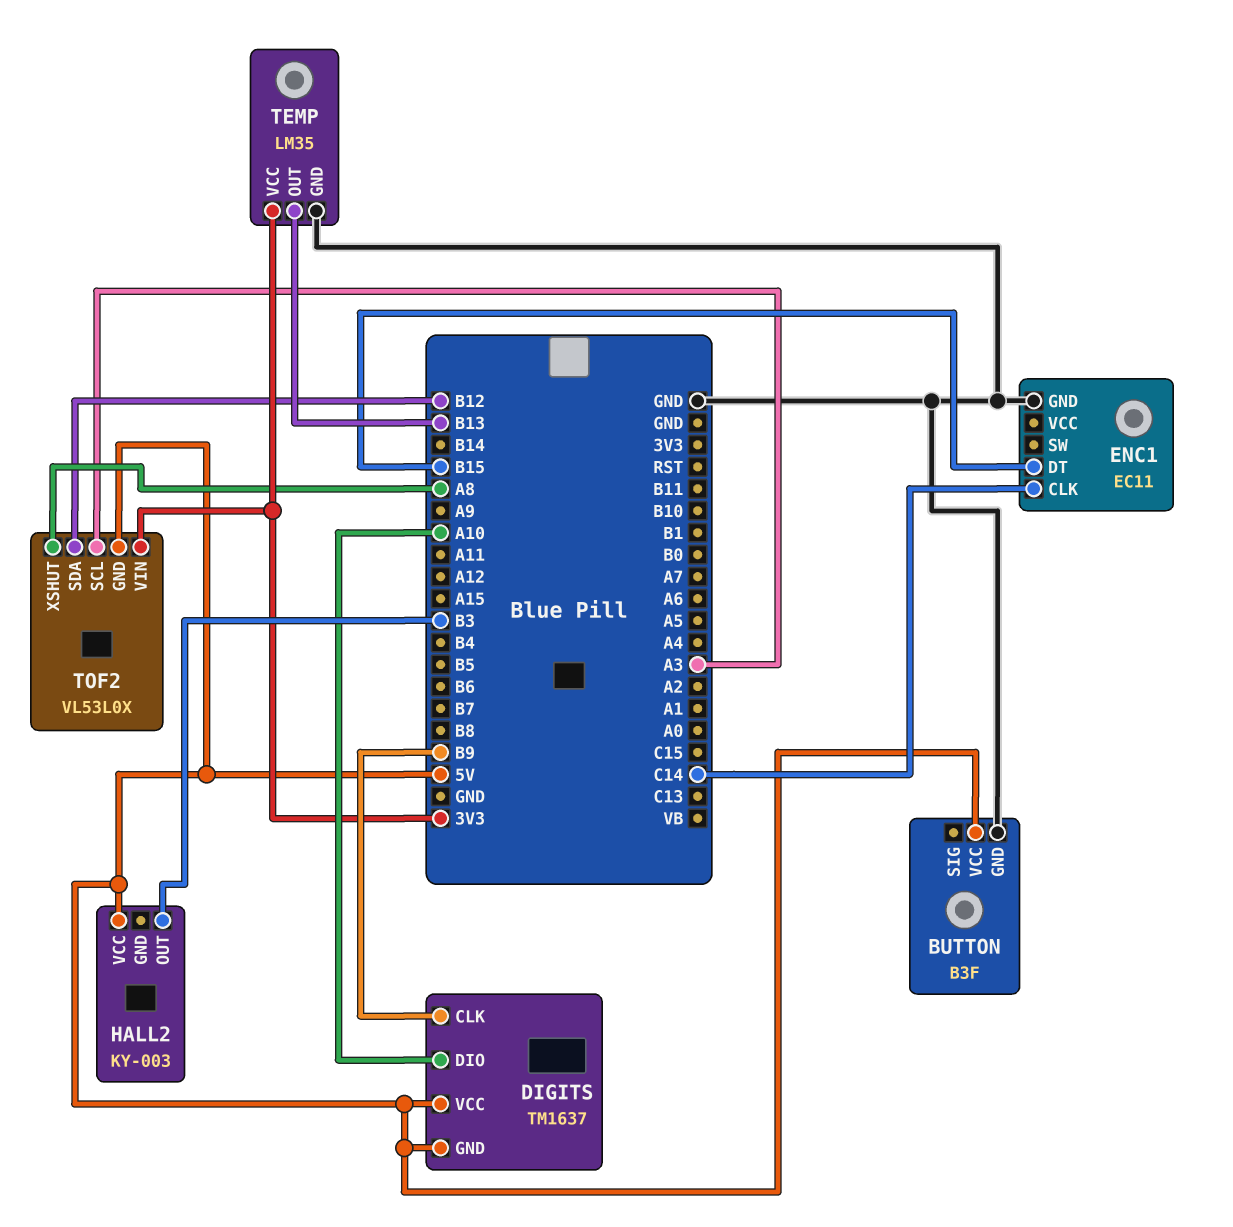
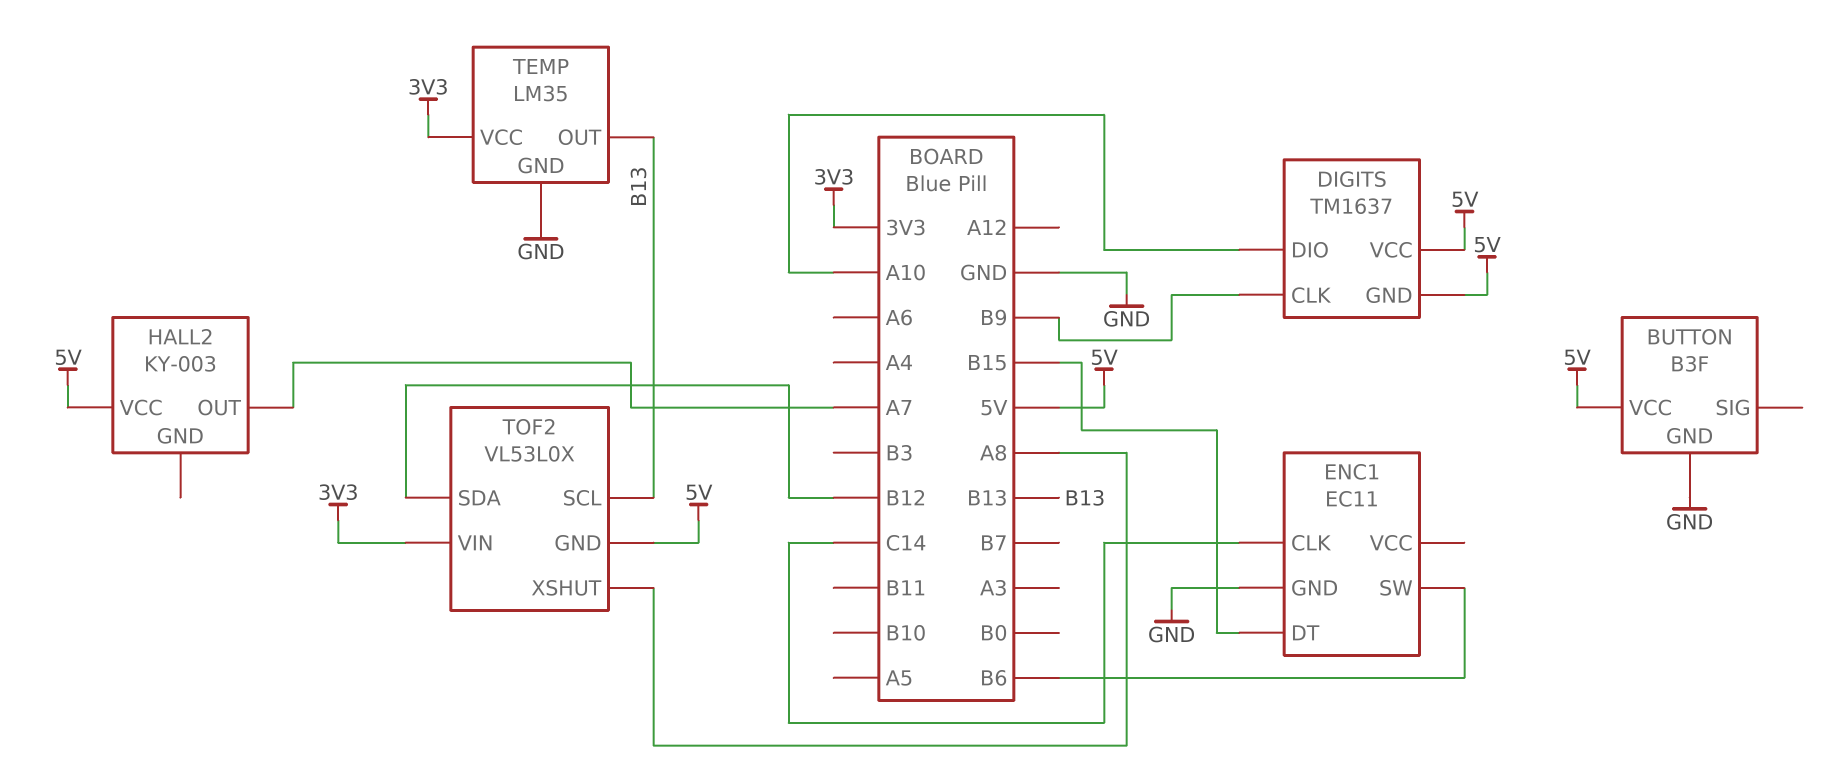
ENC1 pin SW: none -> B6
HALL2 pin OUT: B3 -> A7
TOF2 pin SCL: A3 -> B13

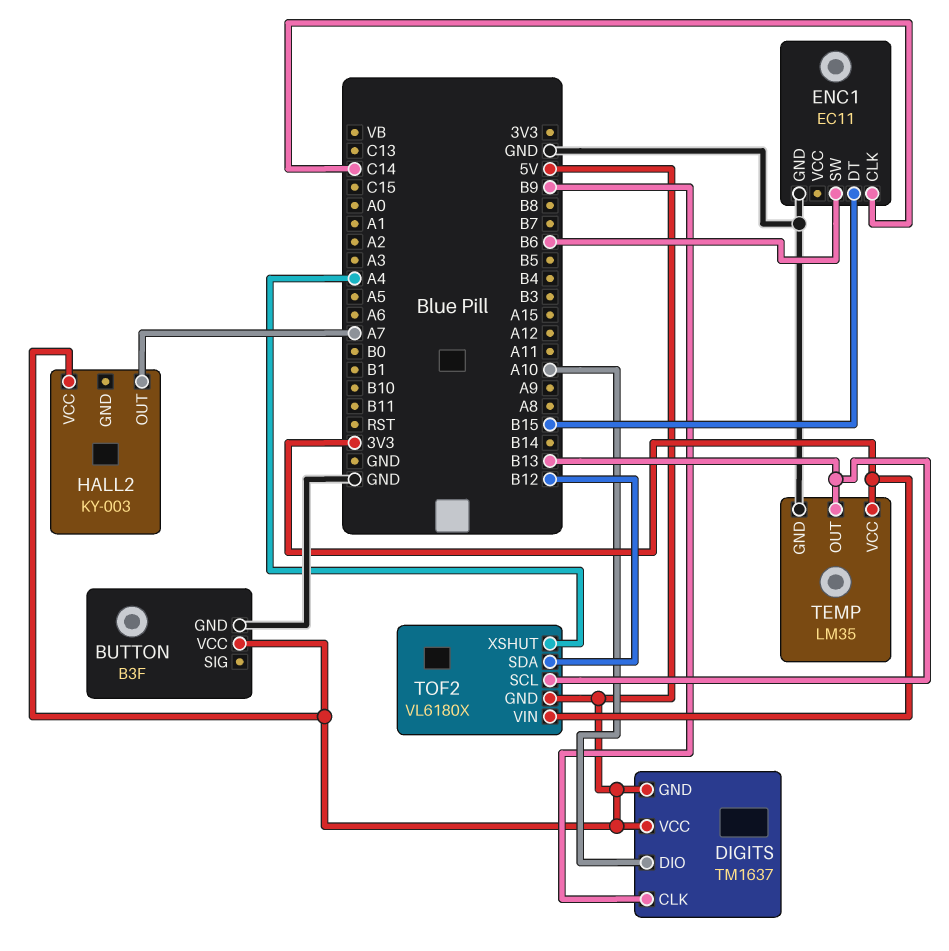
TOF2: VL53L0X -> VL6180X
TOF2 pin XSHUT: A8 -> A4

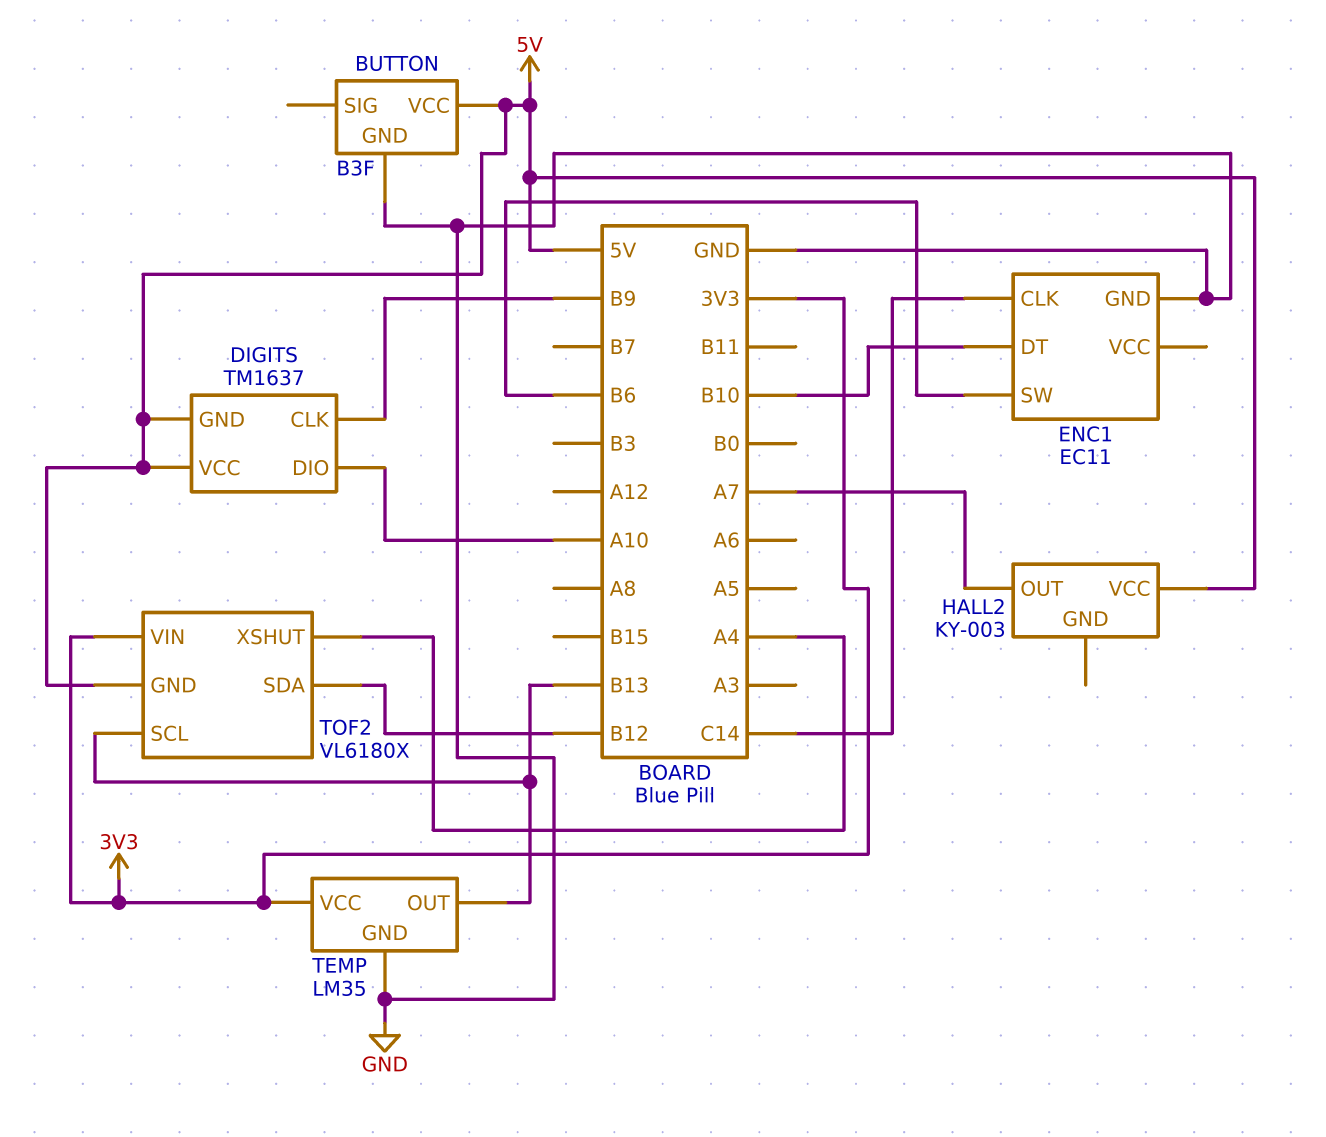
ENC1 pin DT: B15 -> B10

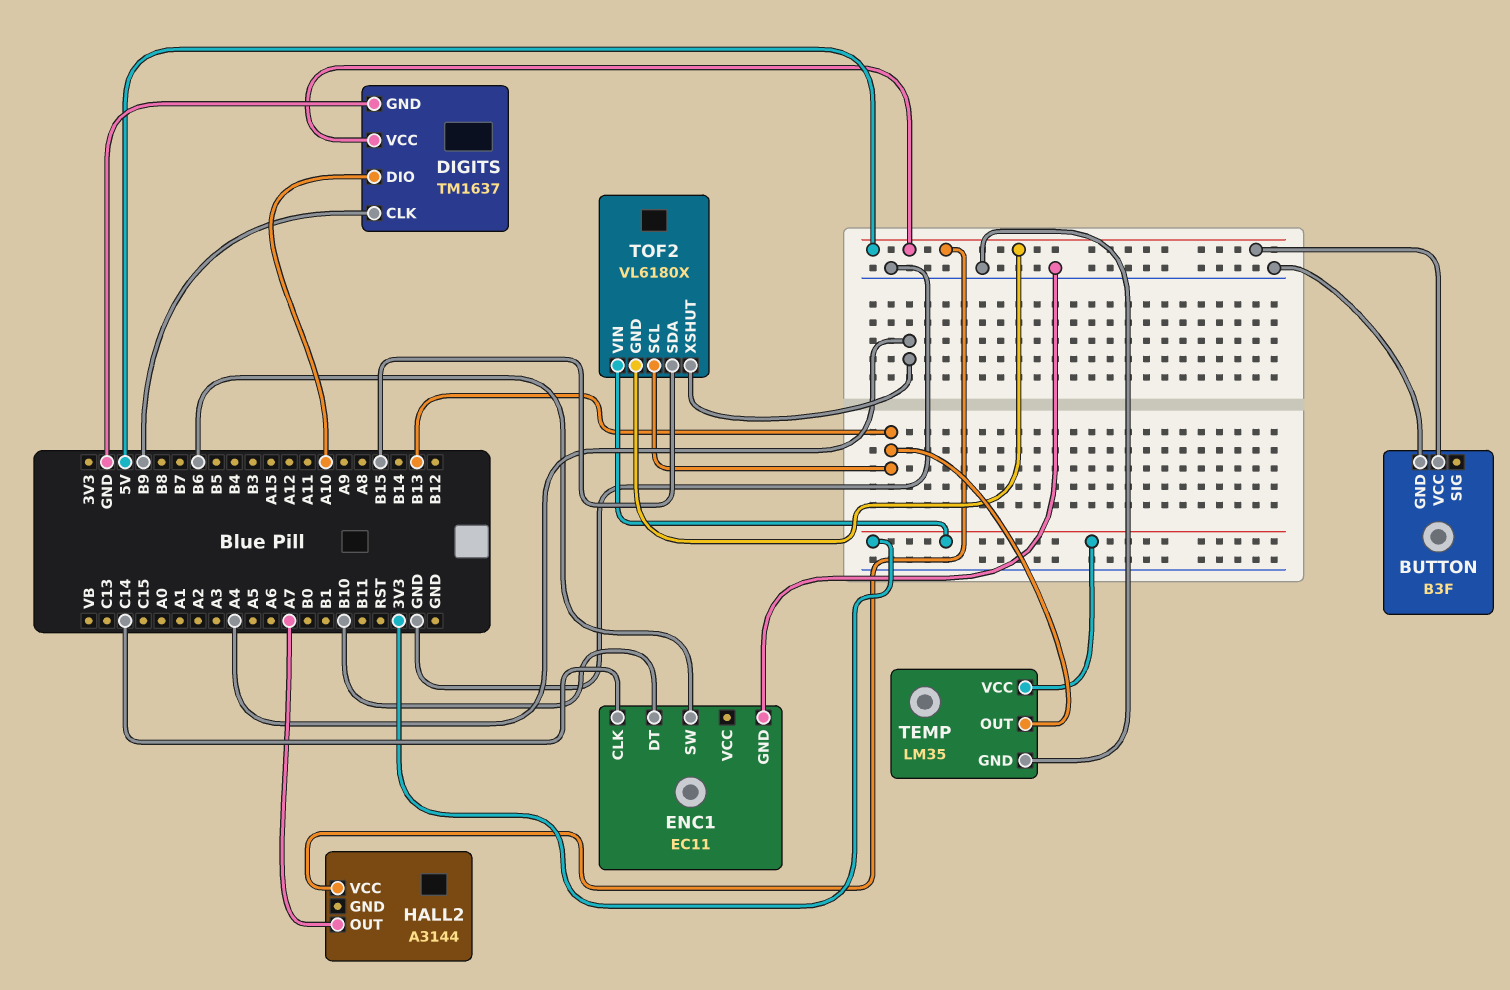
DIGITS pin GND: 5V -> GND
HALL2: KY-003 -> A3144
TOF2 pin SDA: B12 -> B15

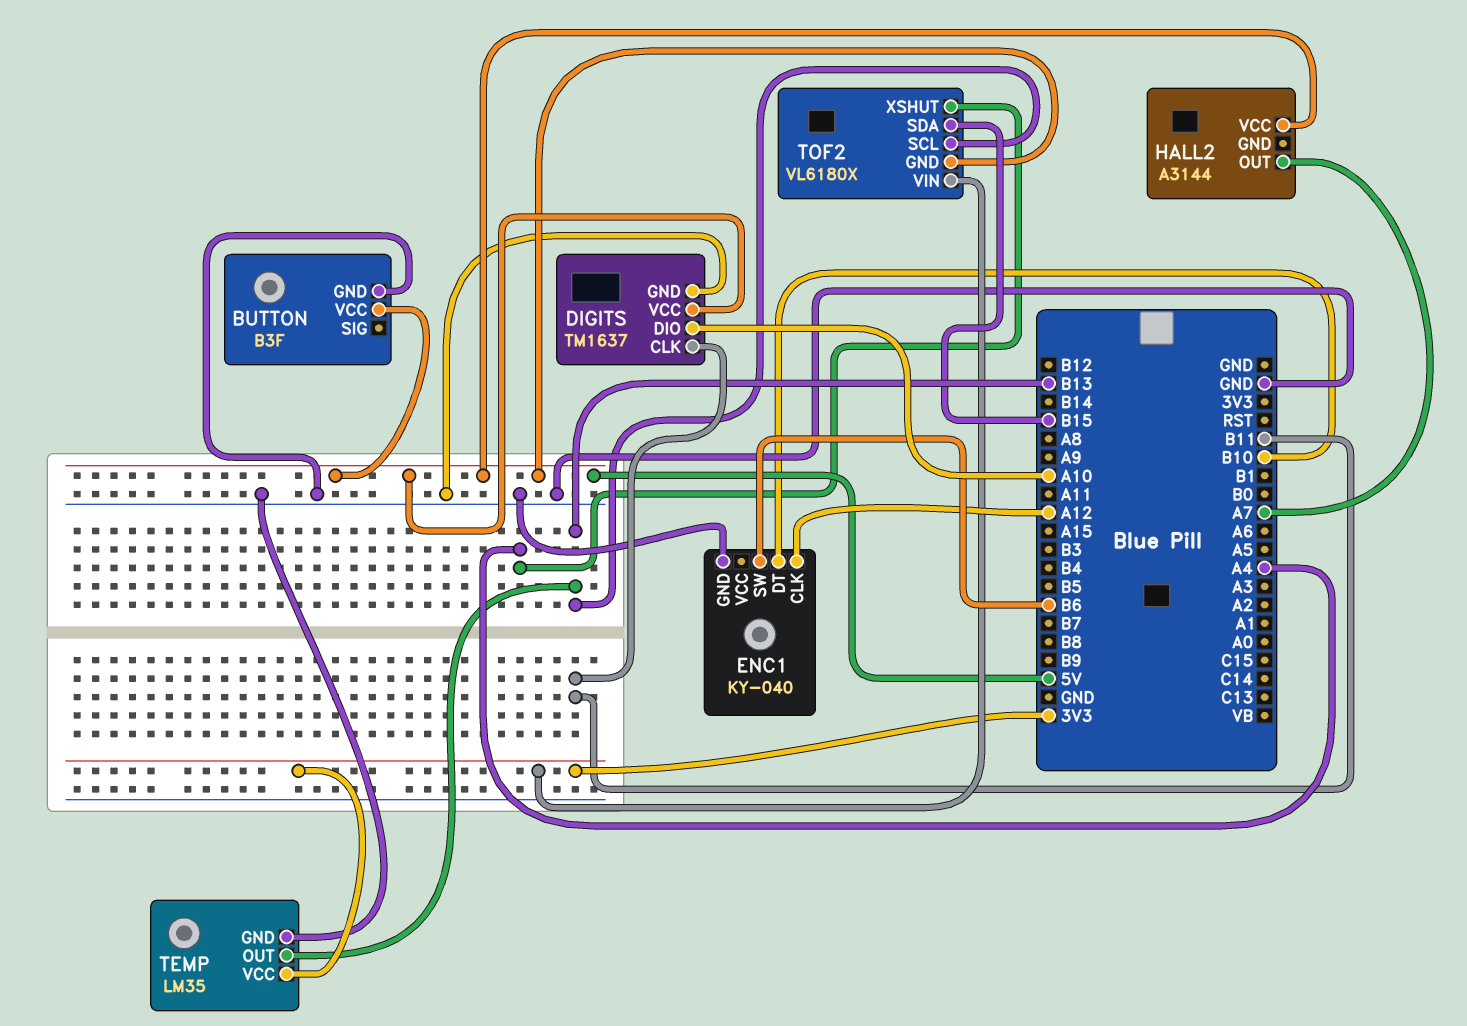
DIGITS pin CLK: B9 -> B11
ENC1: EC11 -> KY-040
ENC1 pin CLK: C14 -> A12

